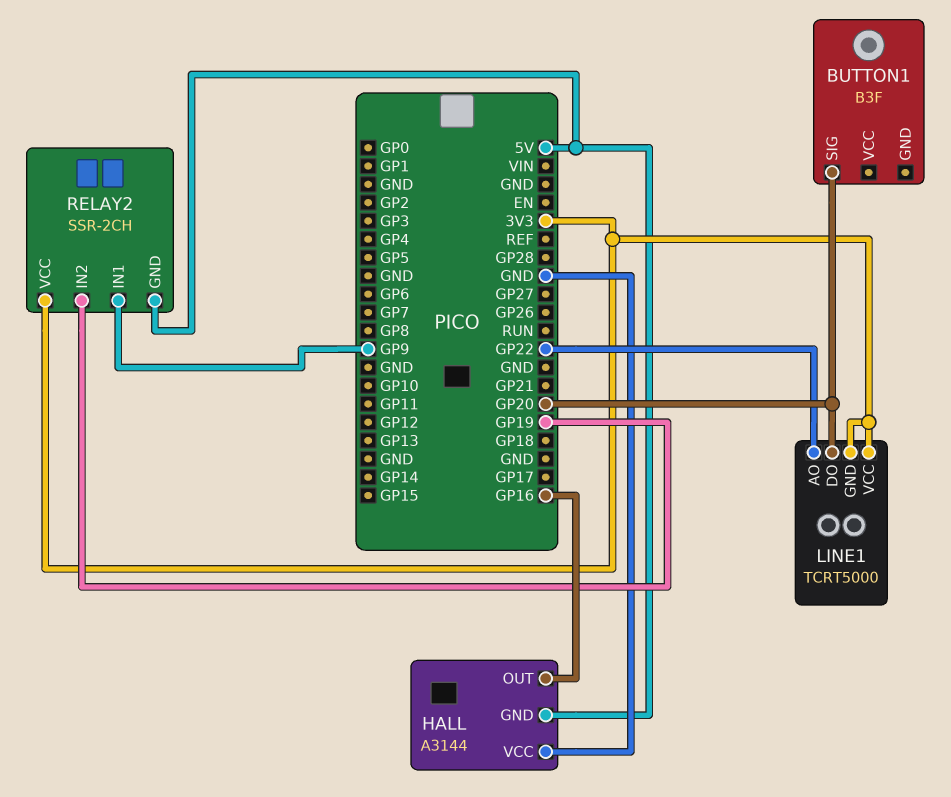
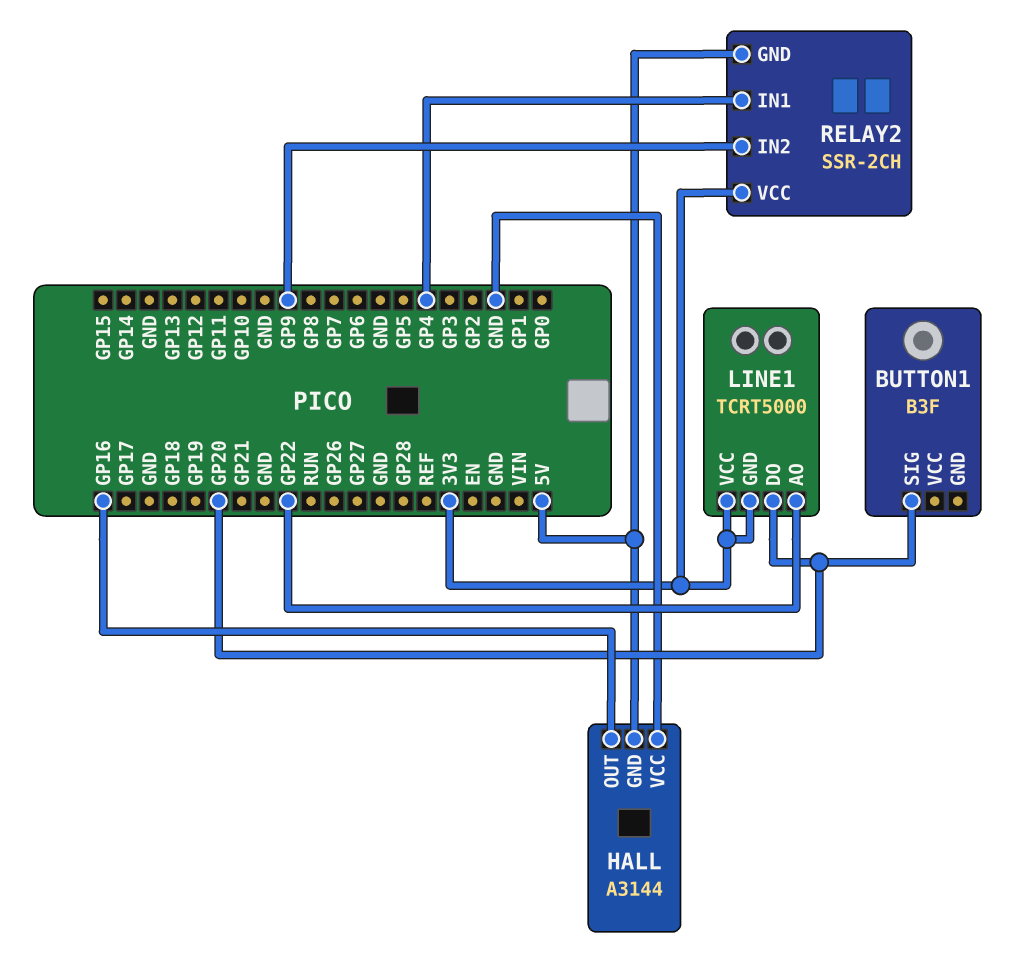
RELAY2 pin IN1: GP9 -> GP4
RELAY2 pin IN2: GP19 -> GP9

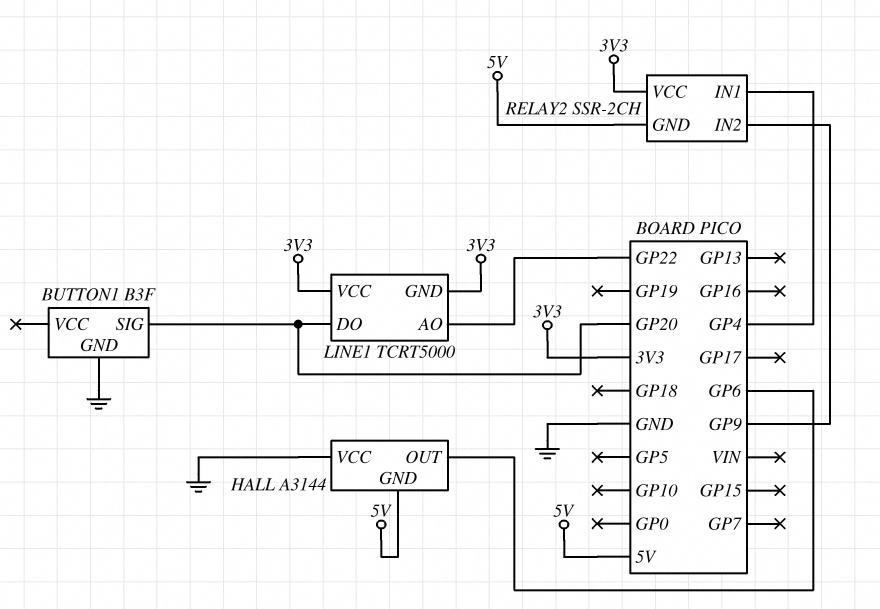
BUTTON1 pin GND: none -> GND
HALL pin OUT: GP16 -> GP6

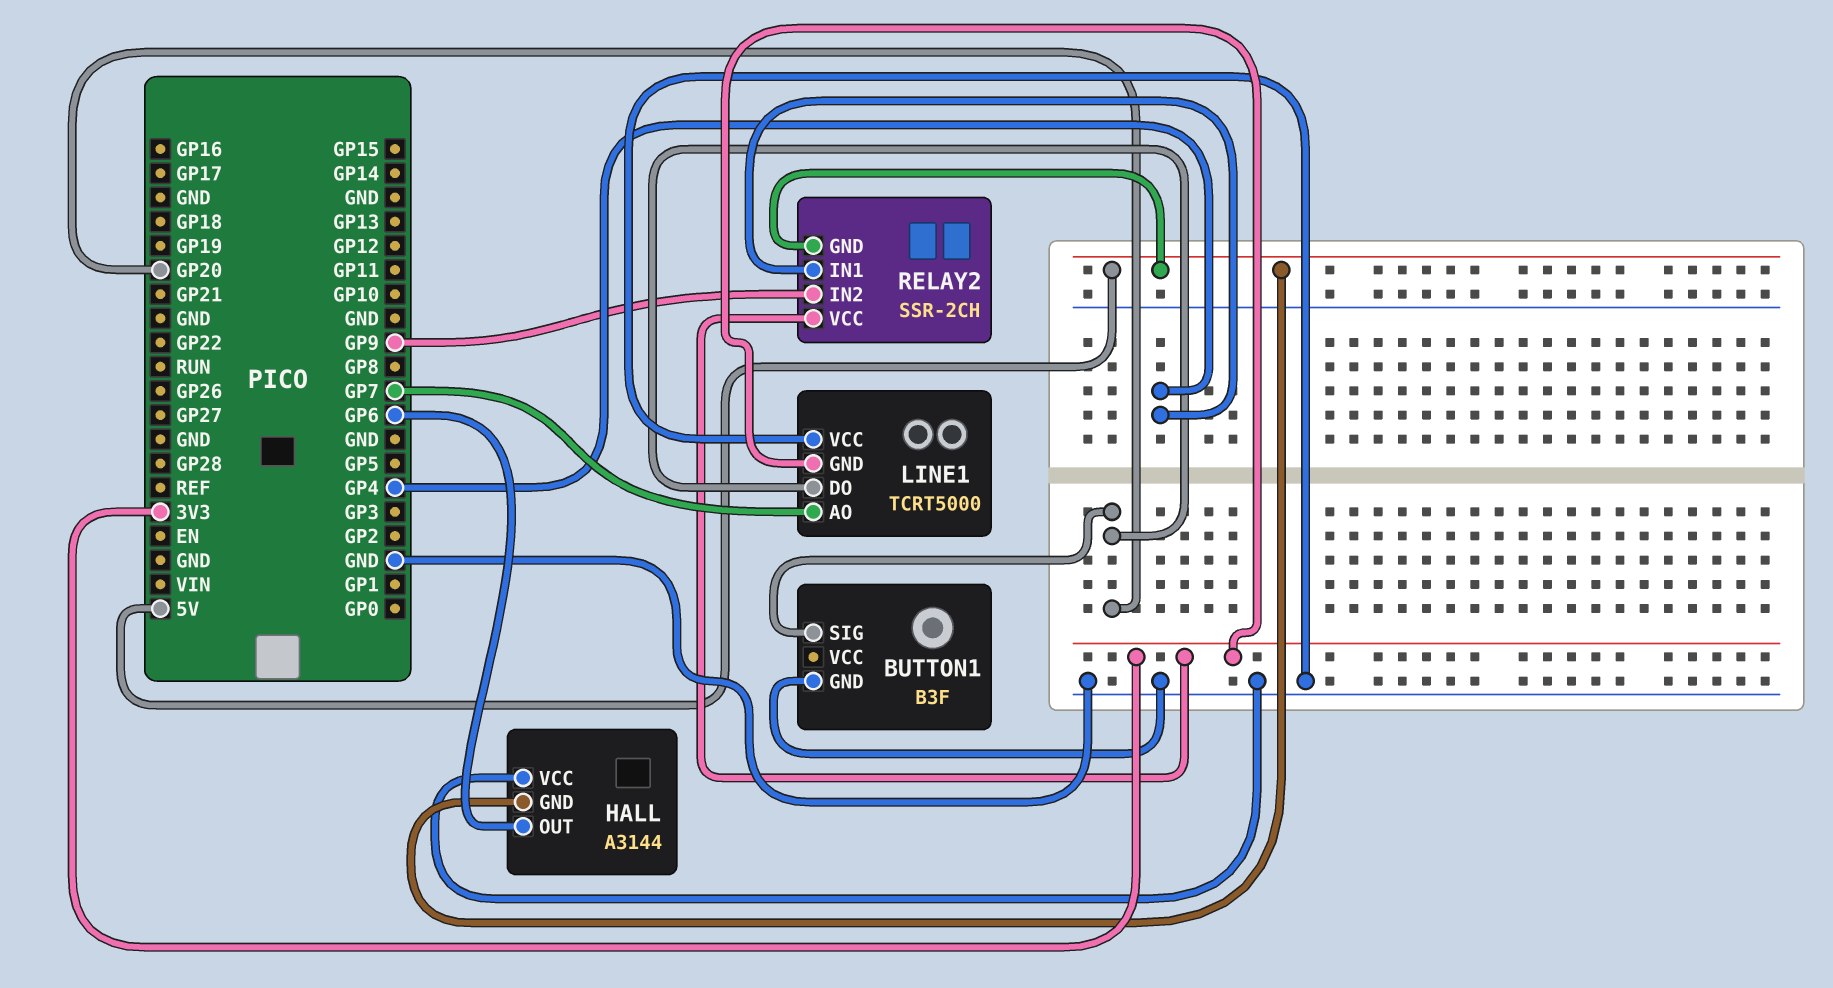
LINE1 pin AO: GP22 -> GP7
LINE1 pin VCC: 3V3 -> GND

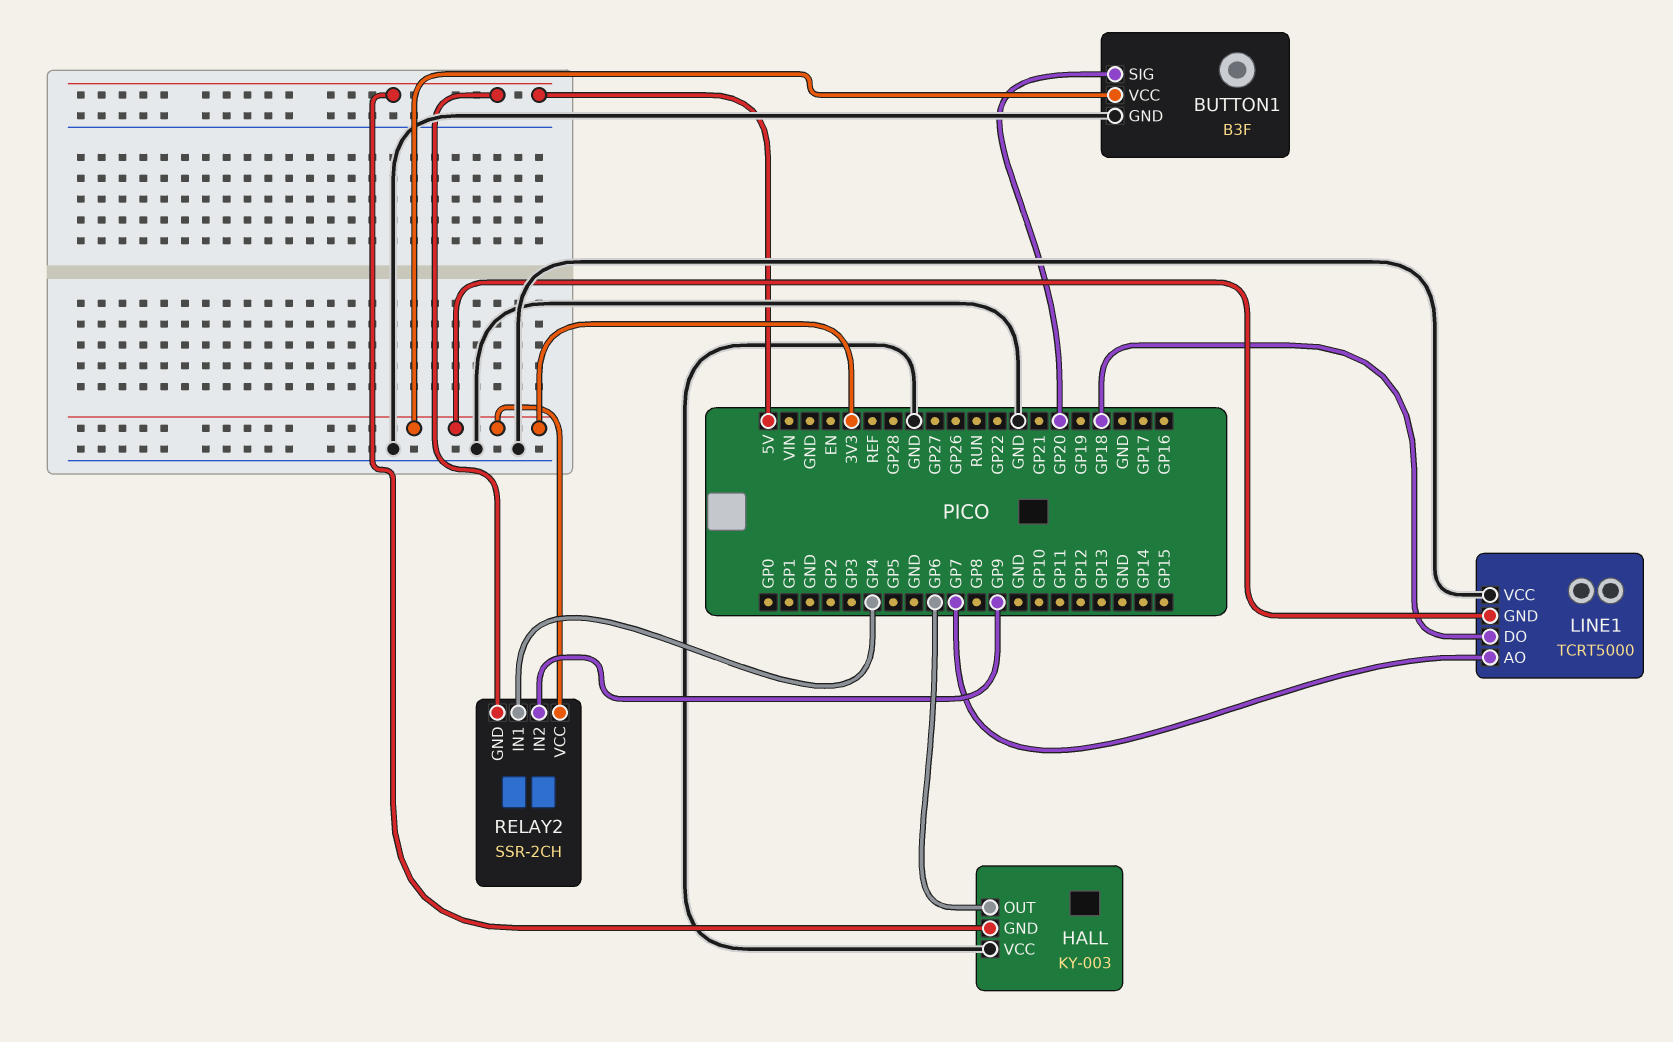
BUTTON1 pin VCC: none -> 3V3
HALL: A3144 -> KY-003
LINE1 pin DO: GP20 -> GP18

